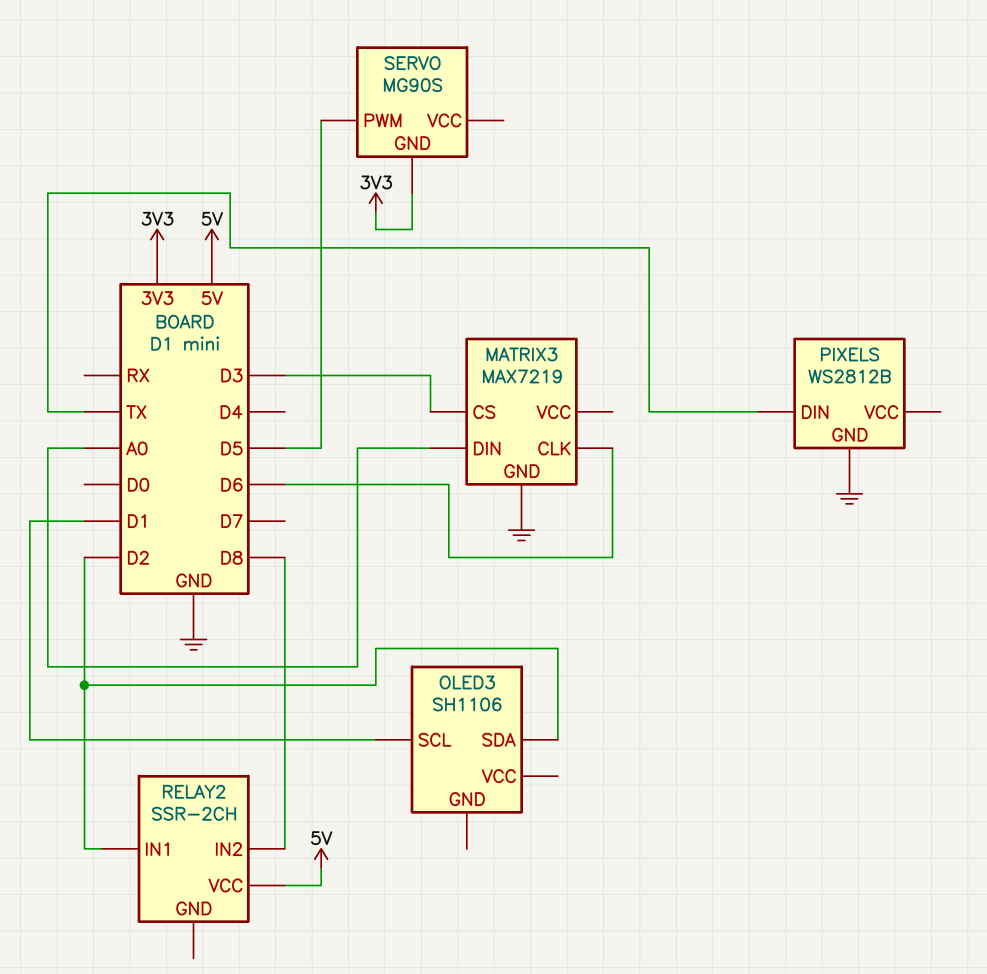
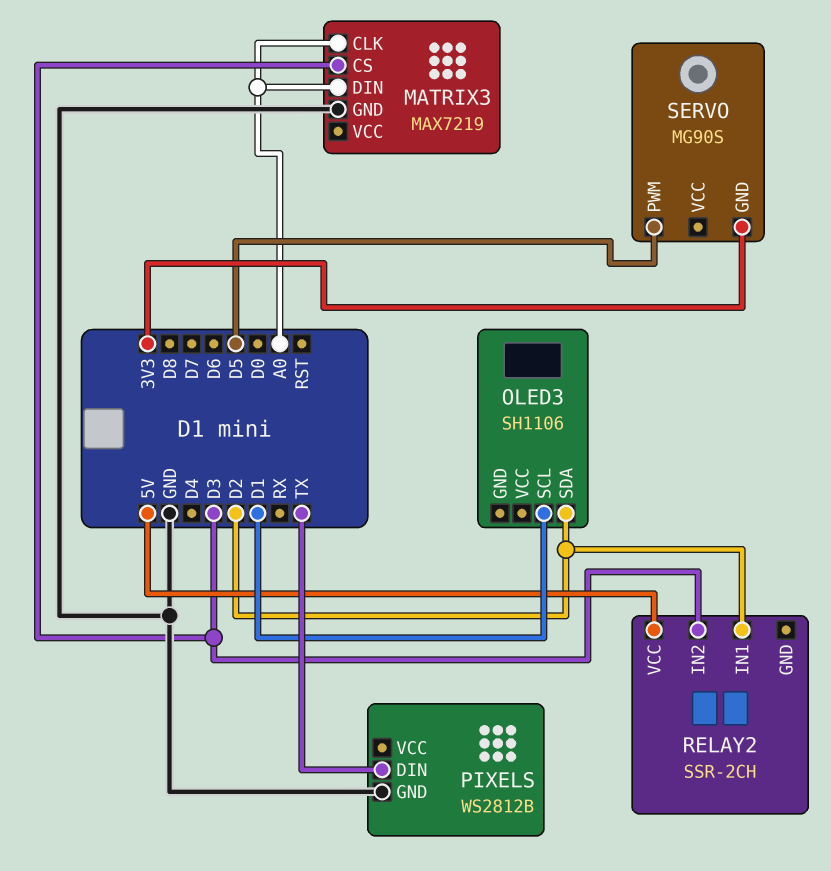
MATRIX3 pin CLK: D6 -> A0
RELAY2 pin IN2: D8 -> D3

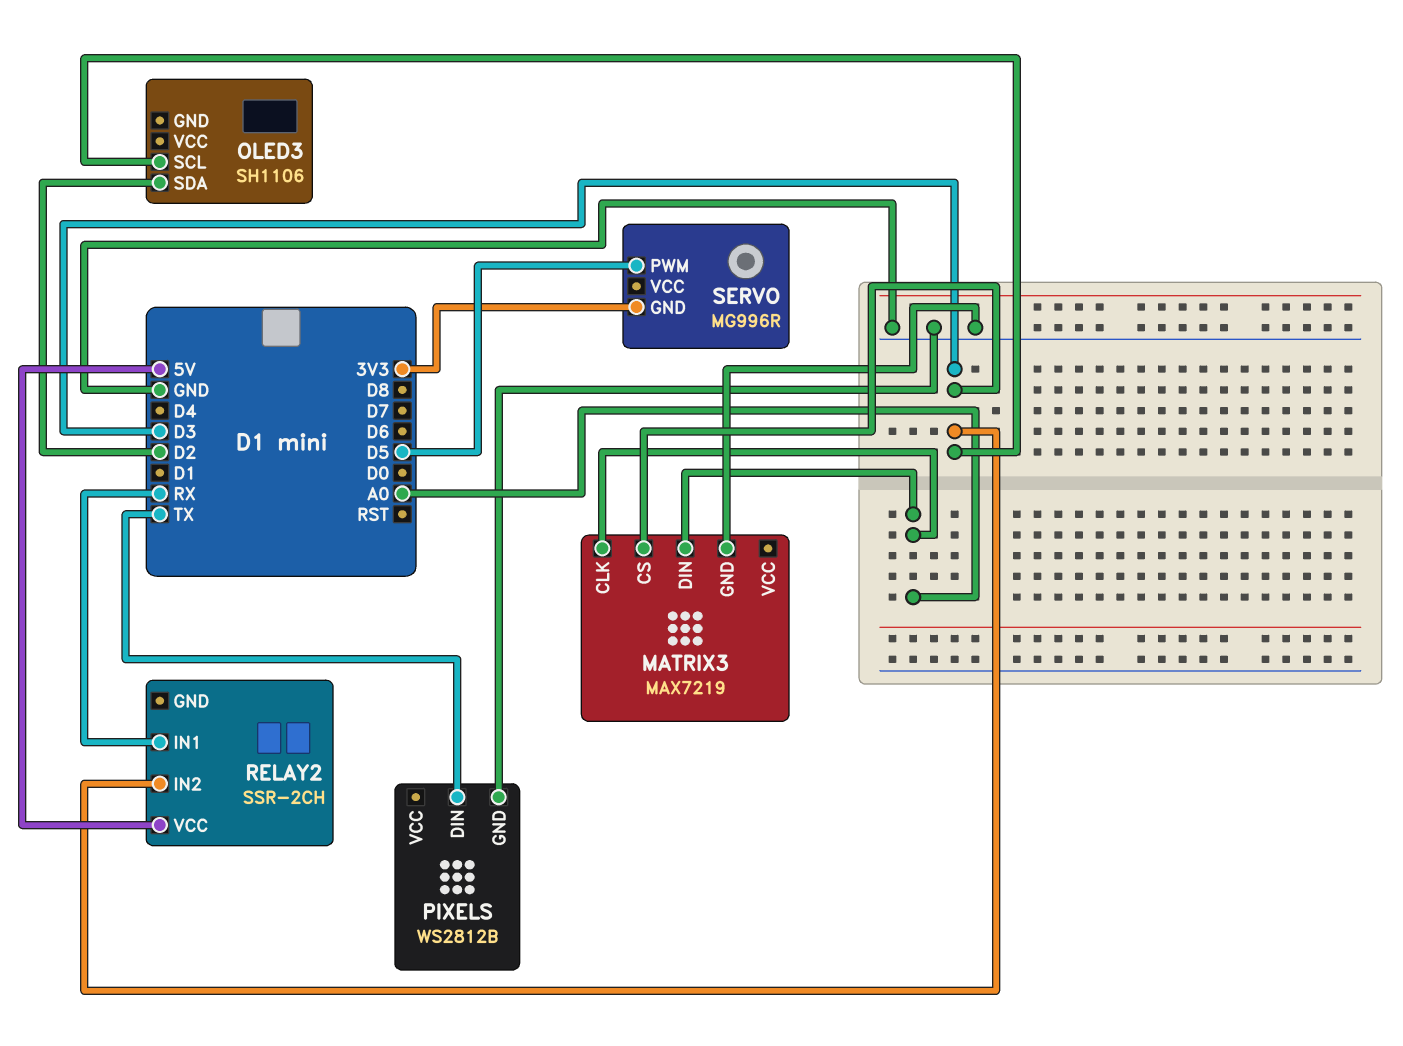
OLED3 pin SCL: D1 -> D3
RELAY2 pin IN1: D2 -> RX
SERVO: MG90S -> MG996R

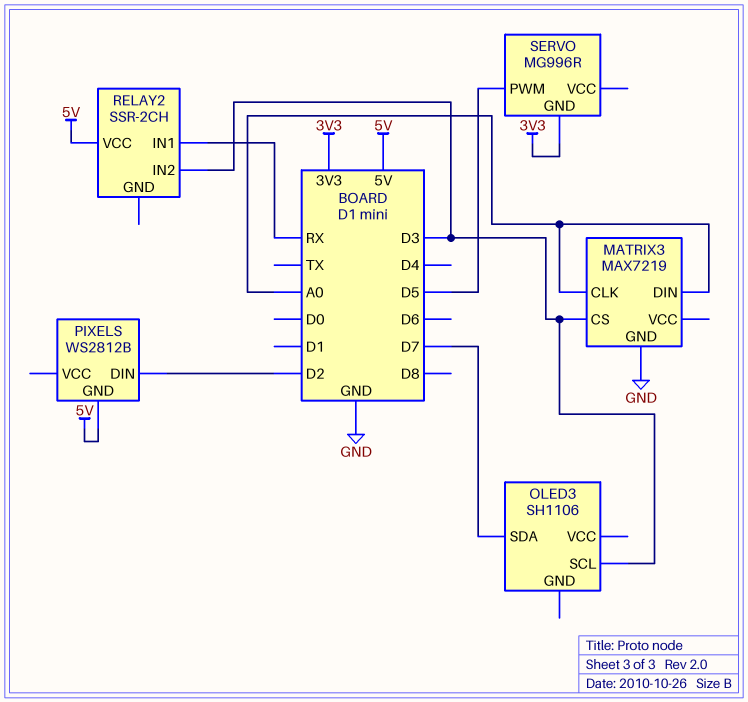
OLED3 pin SDA: D2 -> D7
PIXELS pin DIN: TX -> D2
PIXELS pin GND: GND -> 5V

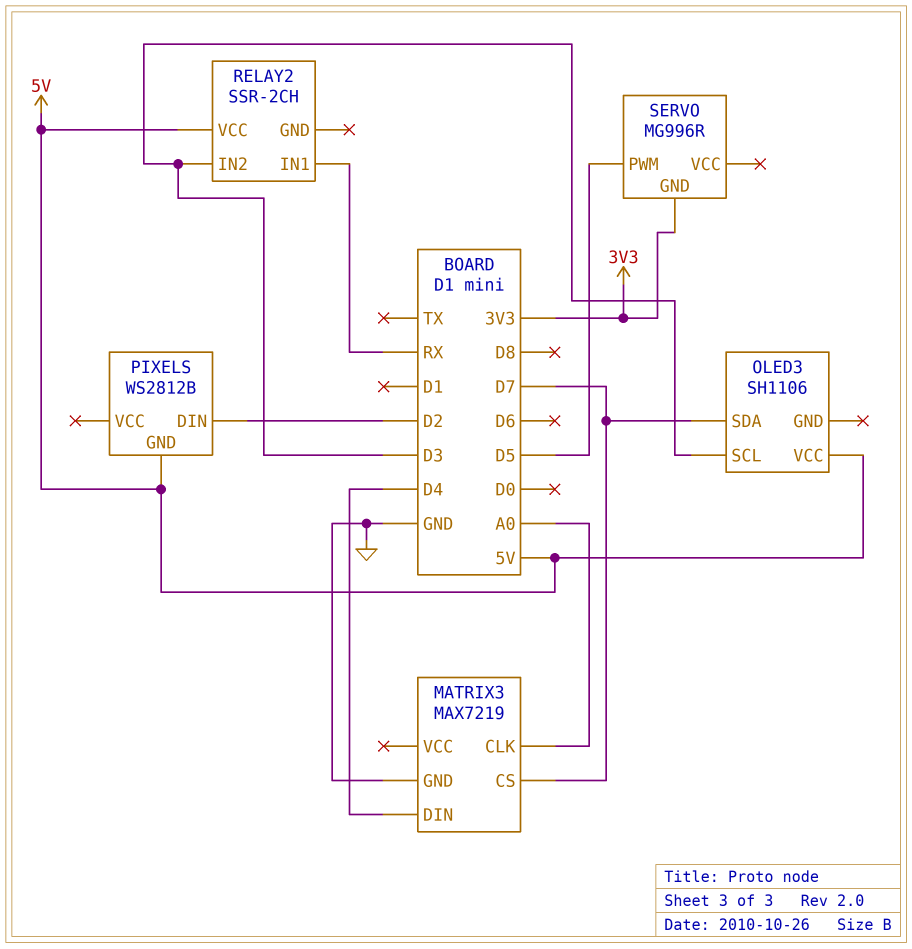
MATRIX3 pin CS: D3 -> D7
MATRIX3 pin DIN: A0 -> D4
OLED3 pin VCC: none -> 5V

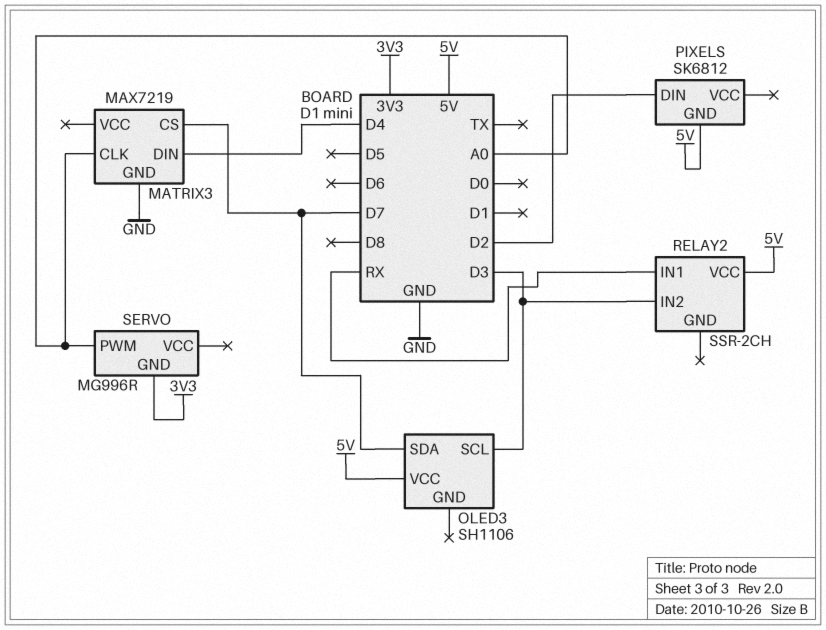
PIXELS: WS2812B -> SK6812
SERVO pin PWM: D5 -> A0

